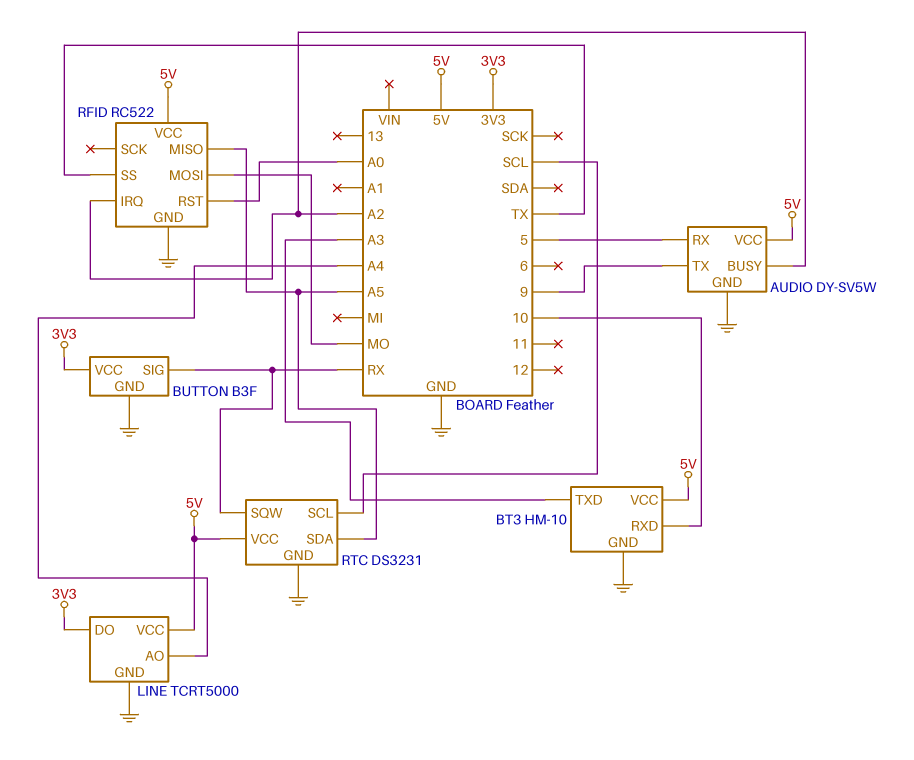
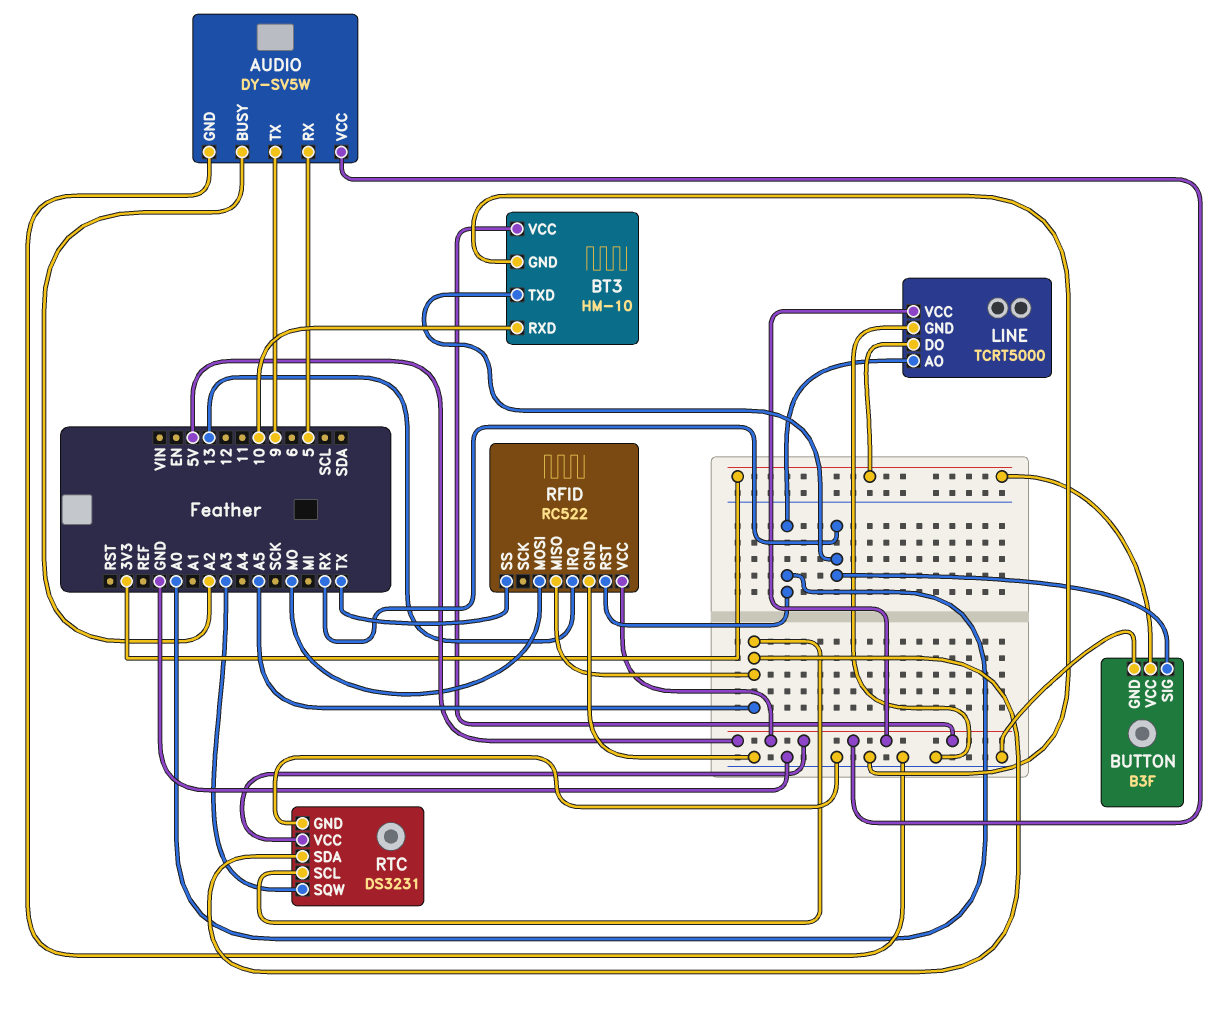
BT3 pin TXD: A3 -> RX
LINE pin AO: A4 -> A0
RFID pin IRQ: A2 -> 13
RTC pin SCL: SCL -> A5
RTC pin SQW: RX -> A3

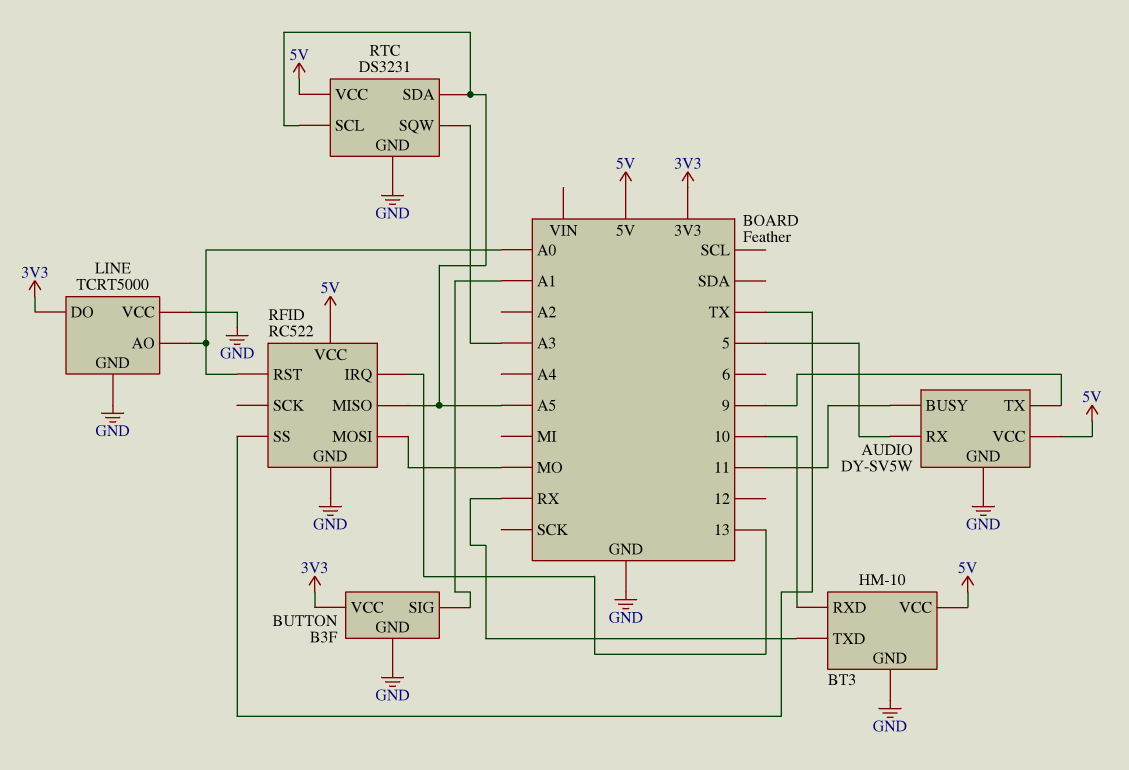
AUDIO pin BUSY: A2 -> 11
BUTTON pin SIG: RX -> A1
LINE pin VCC: 5V -> GND

